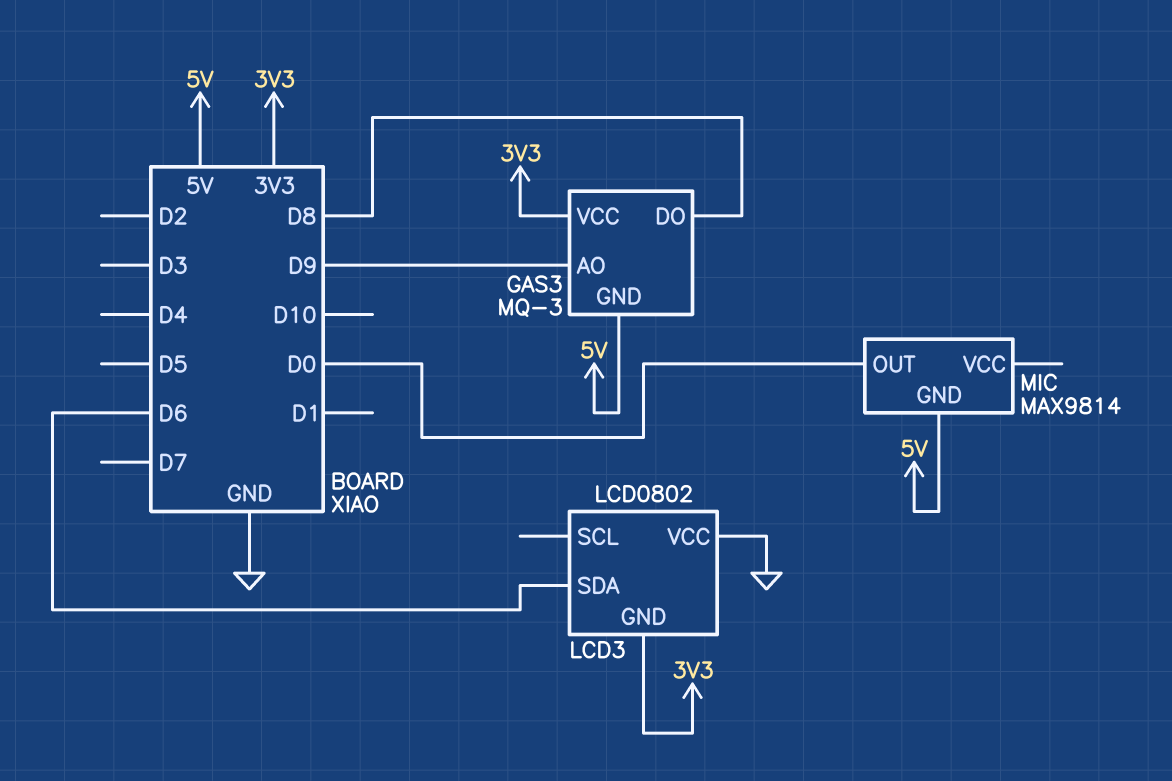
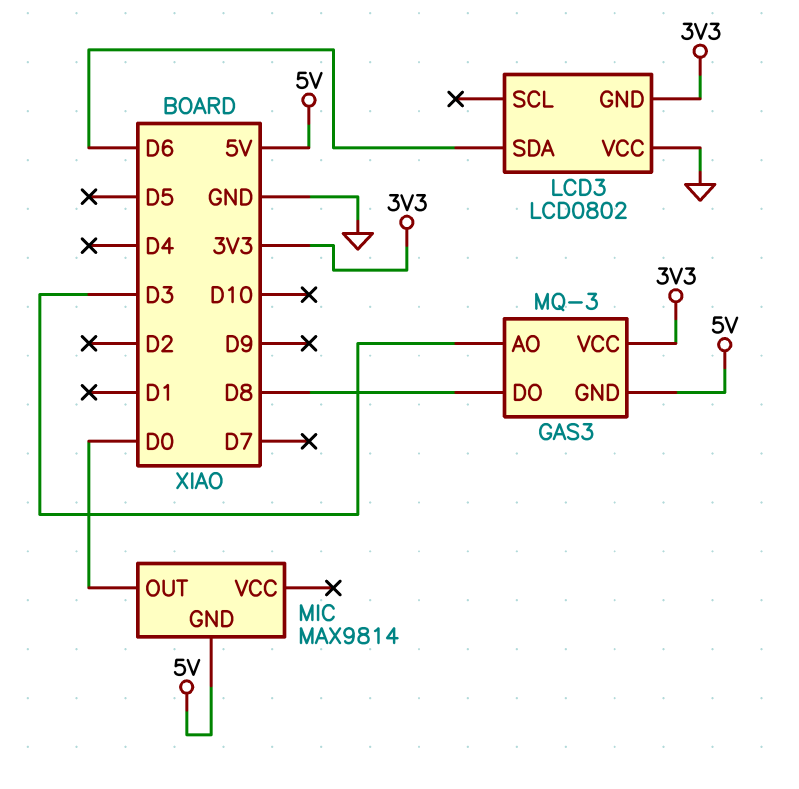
GAS3 pin AO: D9 -> D3

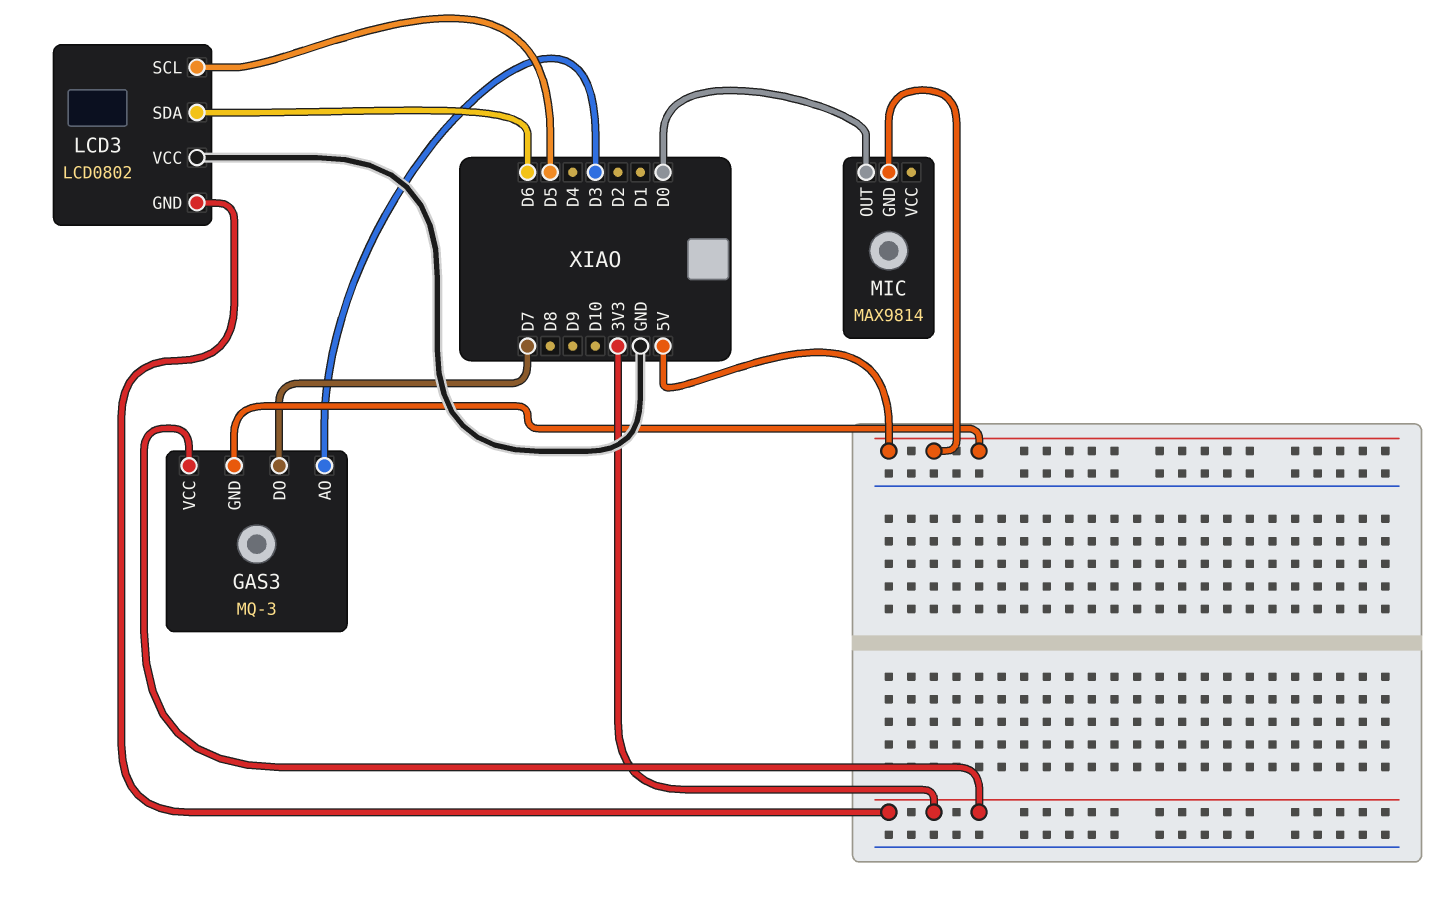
GAS3 pin DO: D8 -> D7
LCD3 pin SCL: none -> D5

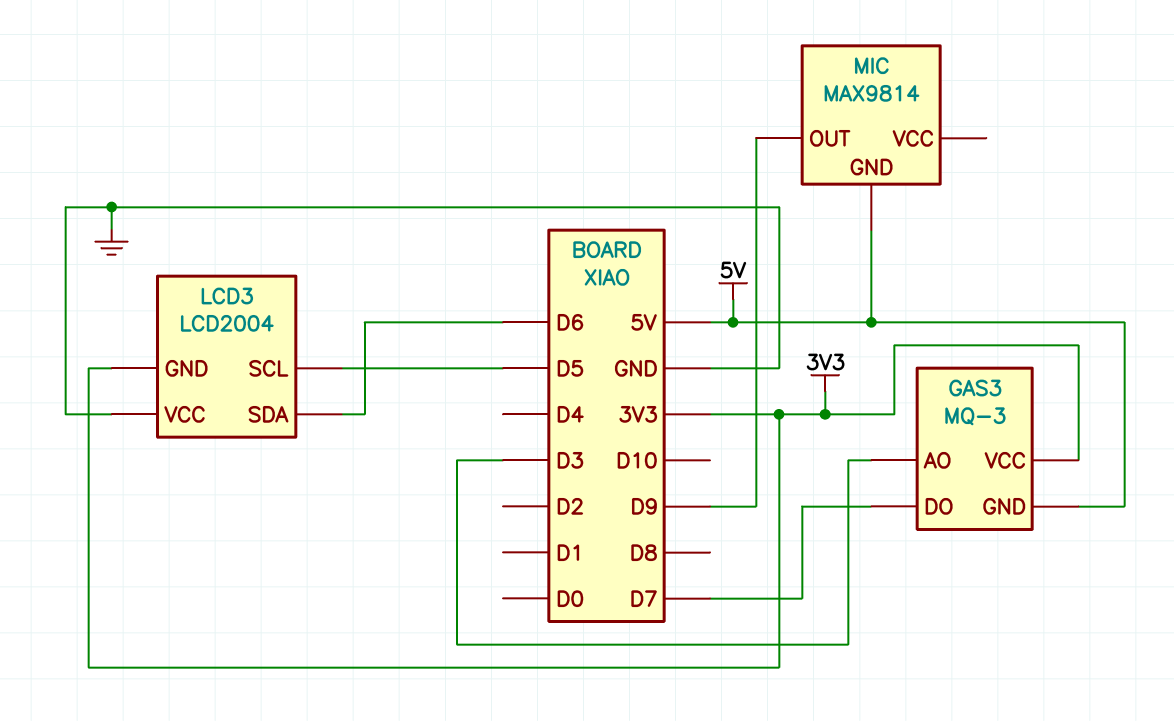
LCD3: LCD0802 -> LCD2004
MIC pin OUT: D0 -> D9

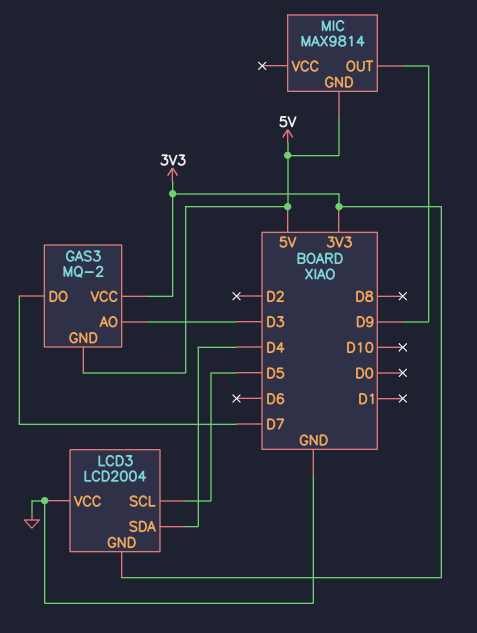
GAS3: MQ-3 -> MQ-2
LCD3 pin SDA: D6 -> D4

